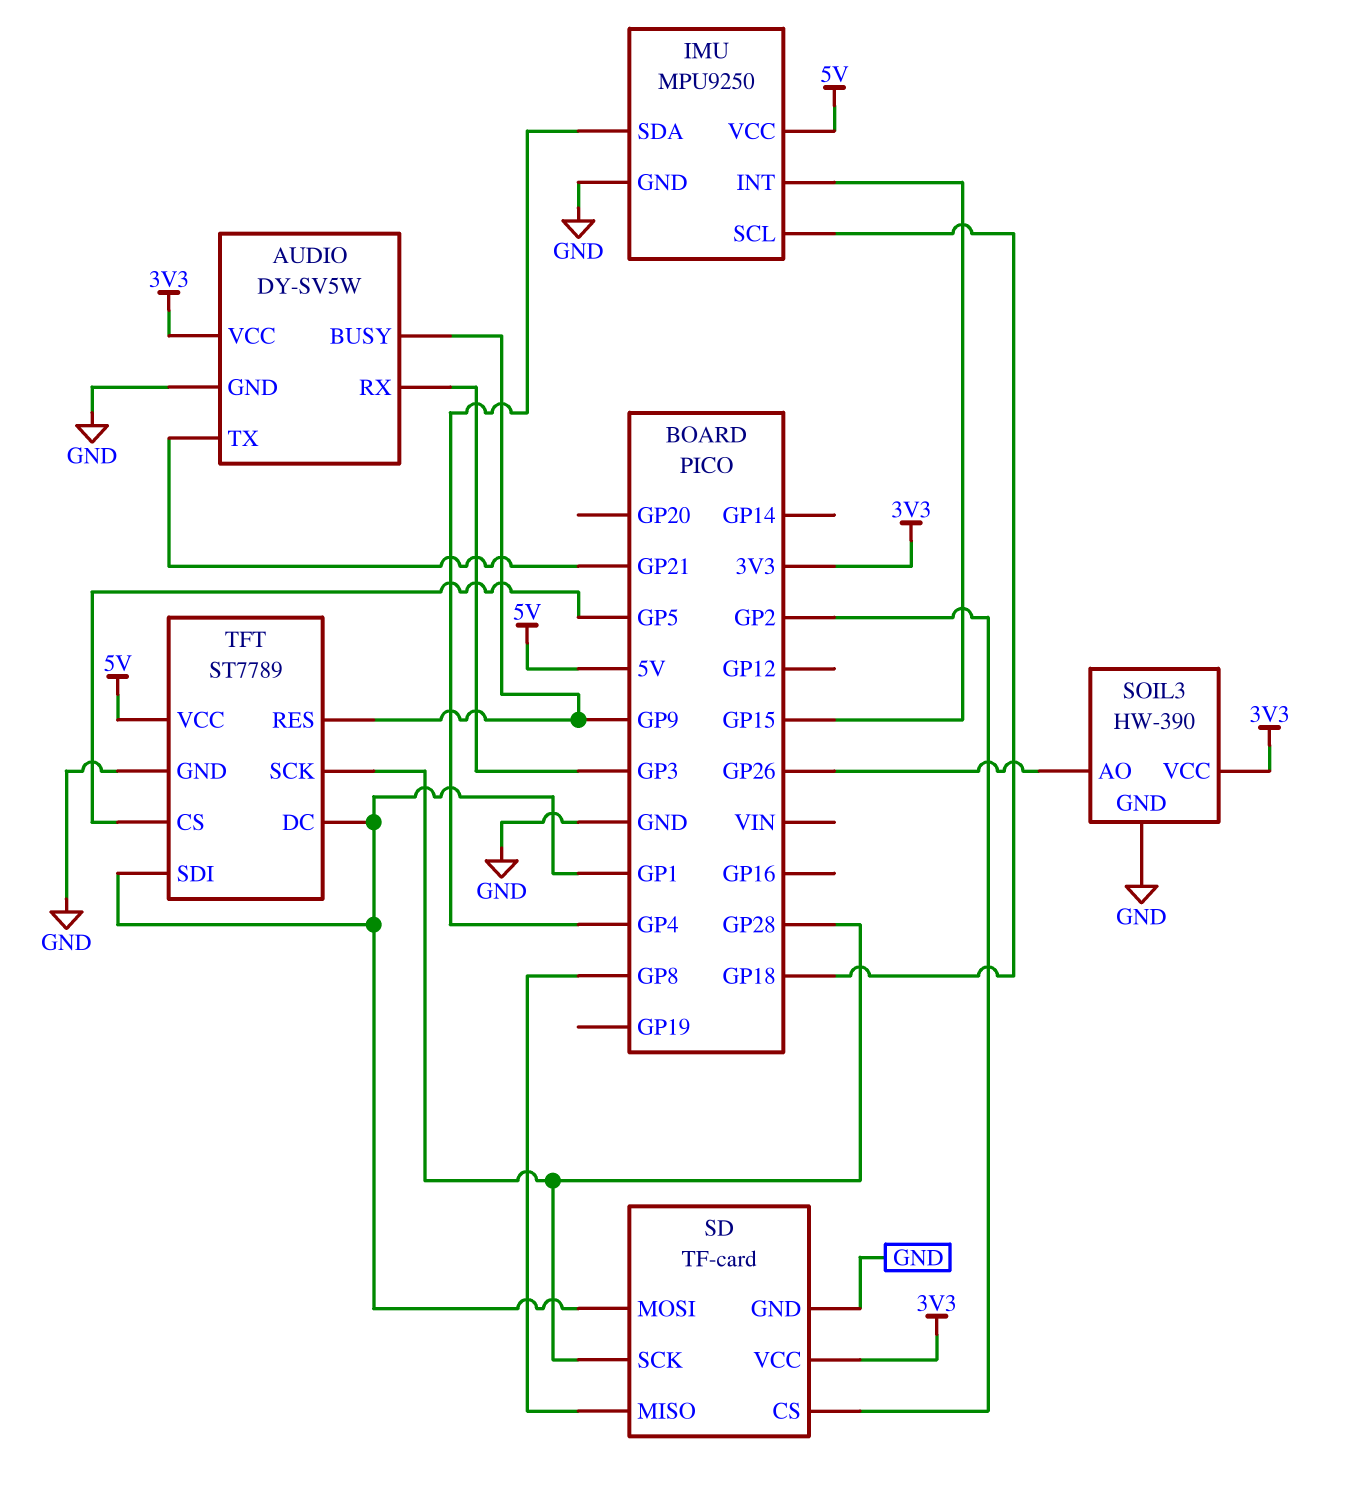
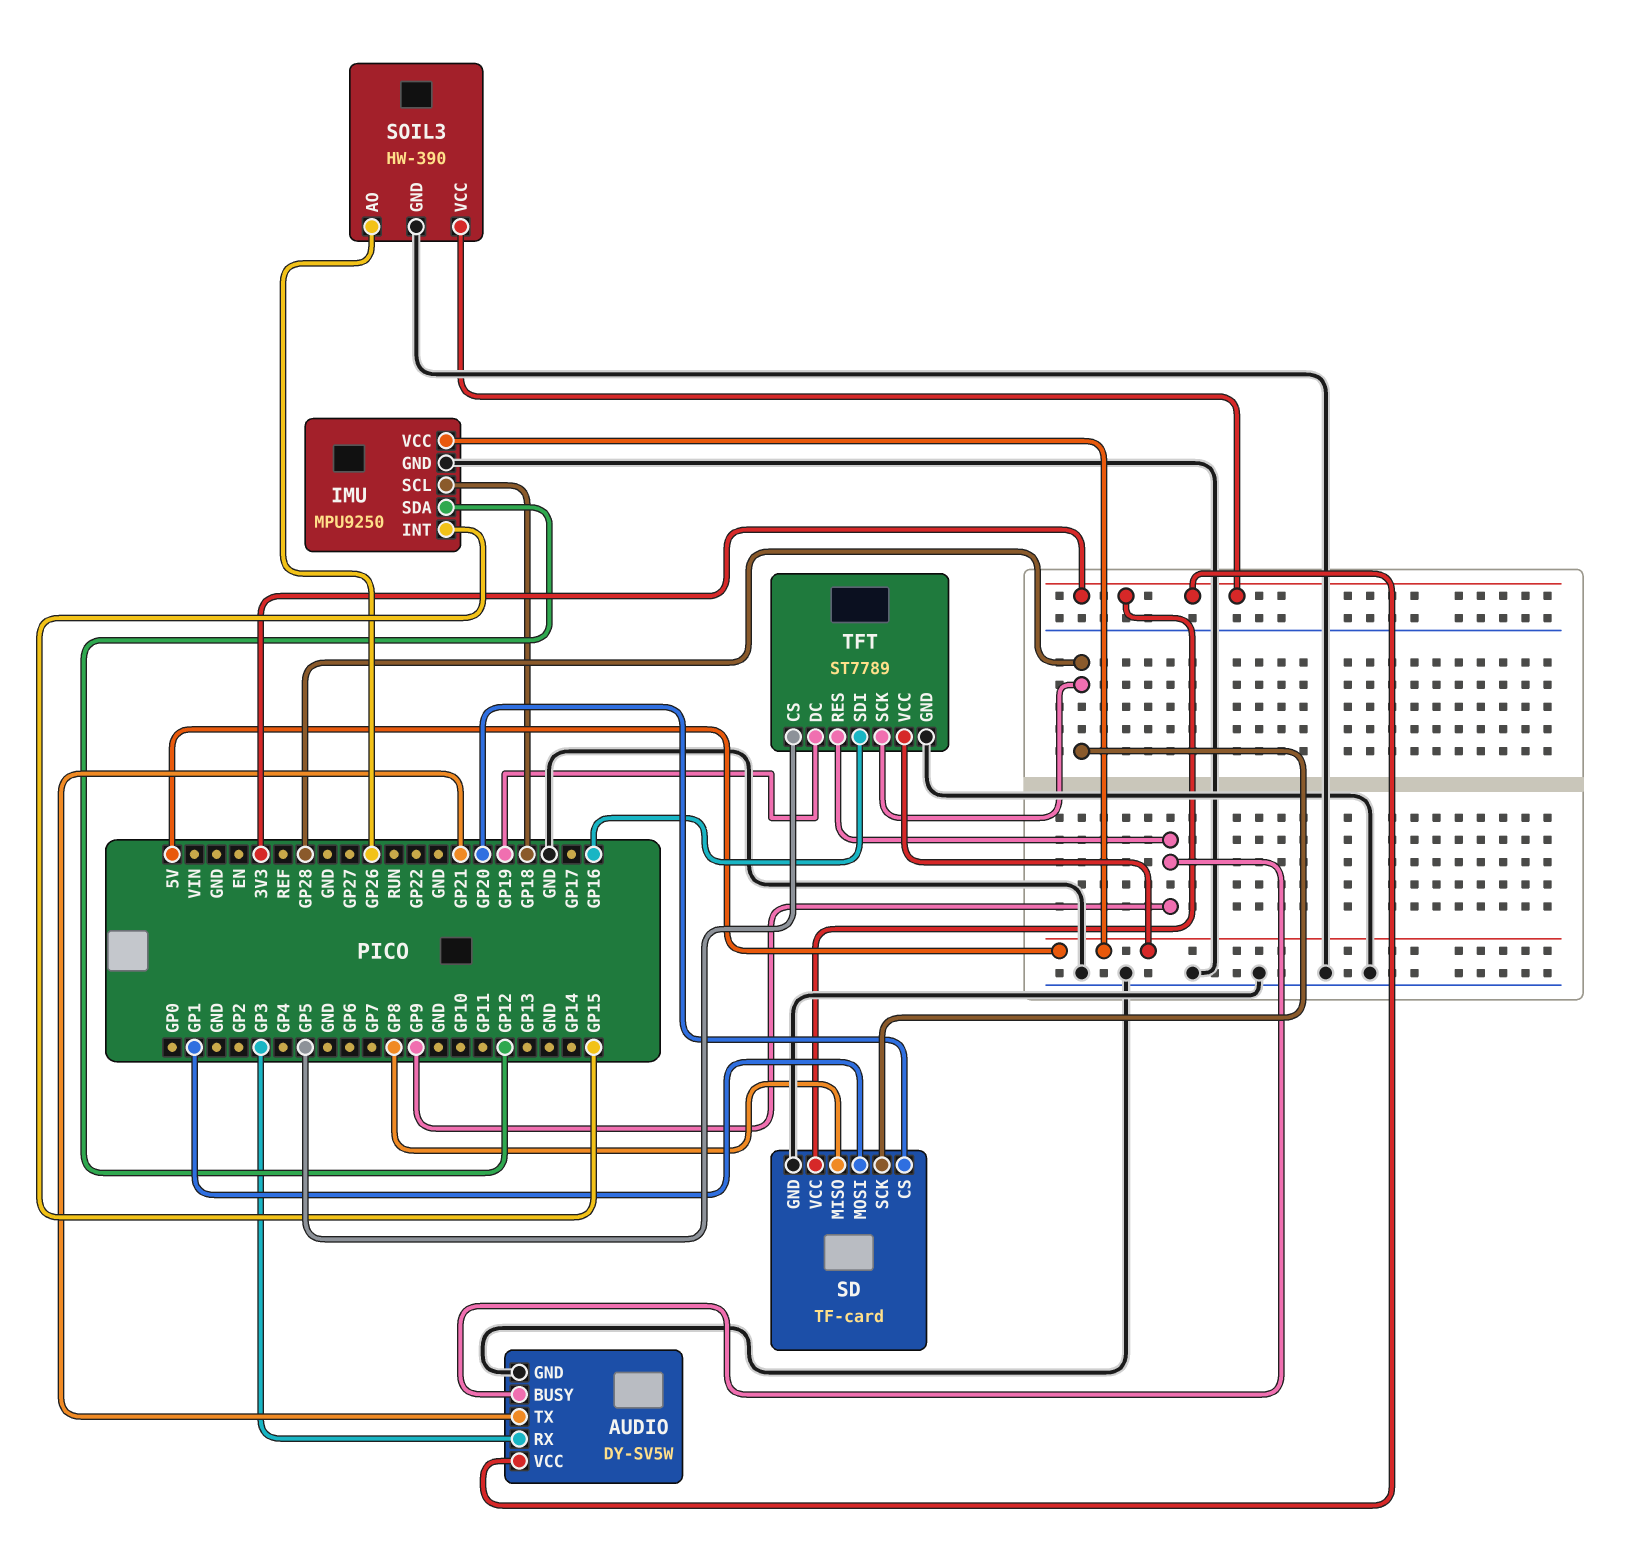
IMU pin SDA: GP4 -> GP12
SD pin CS: GP2 -> GP20
TFT pin DC: GP1 -> GP19
TFT pin SDI: GP1 -> GP16

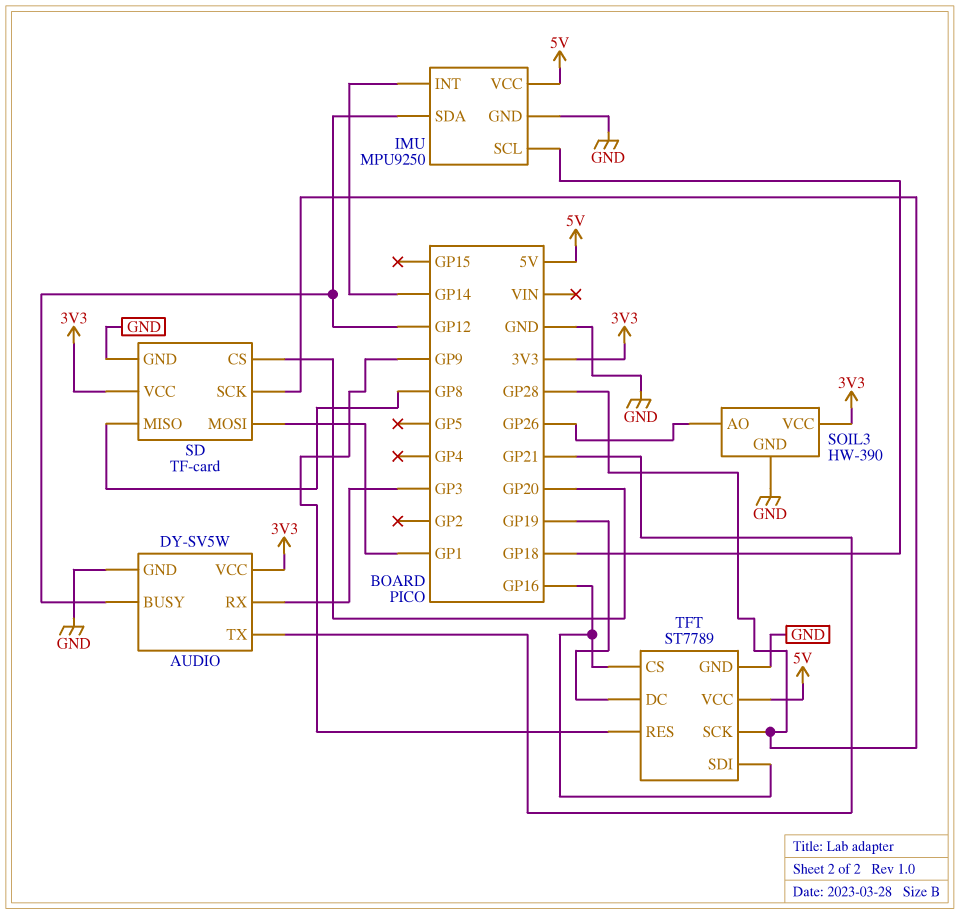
AUDIO pin BUSY: GP9 -> GP12
IMU pin INT: GP15 -> GP14
TFT pin CS: GP5 -> GP16

